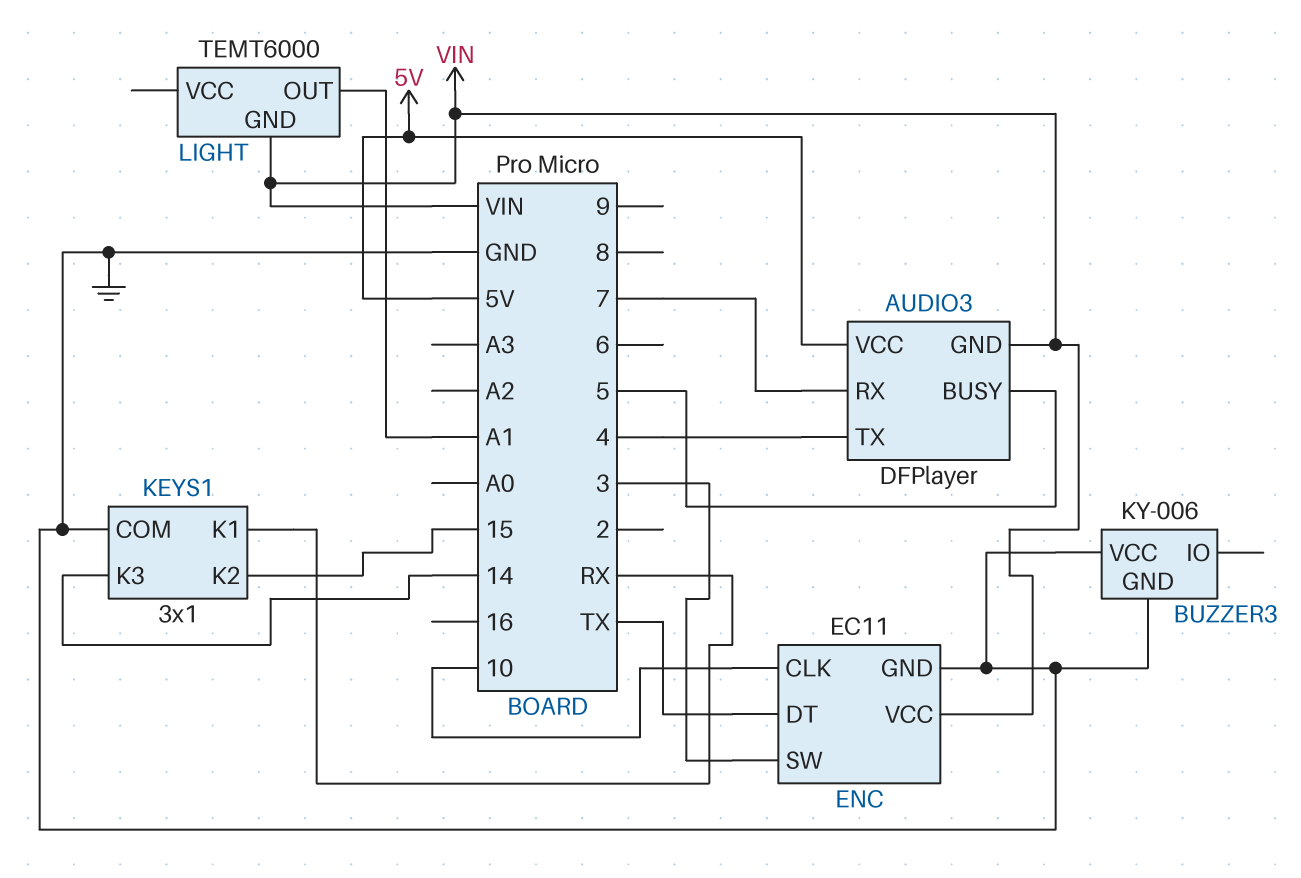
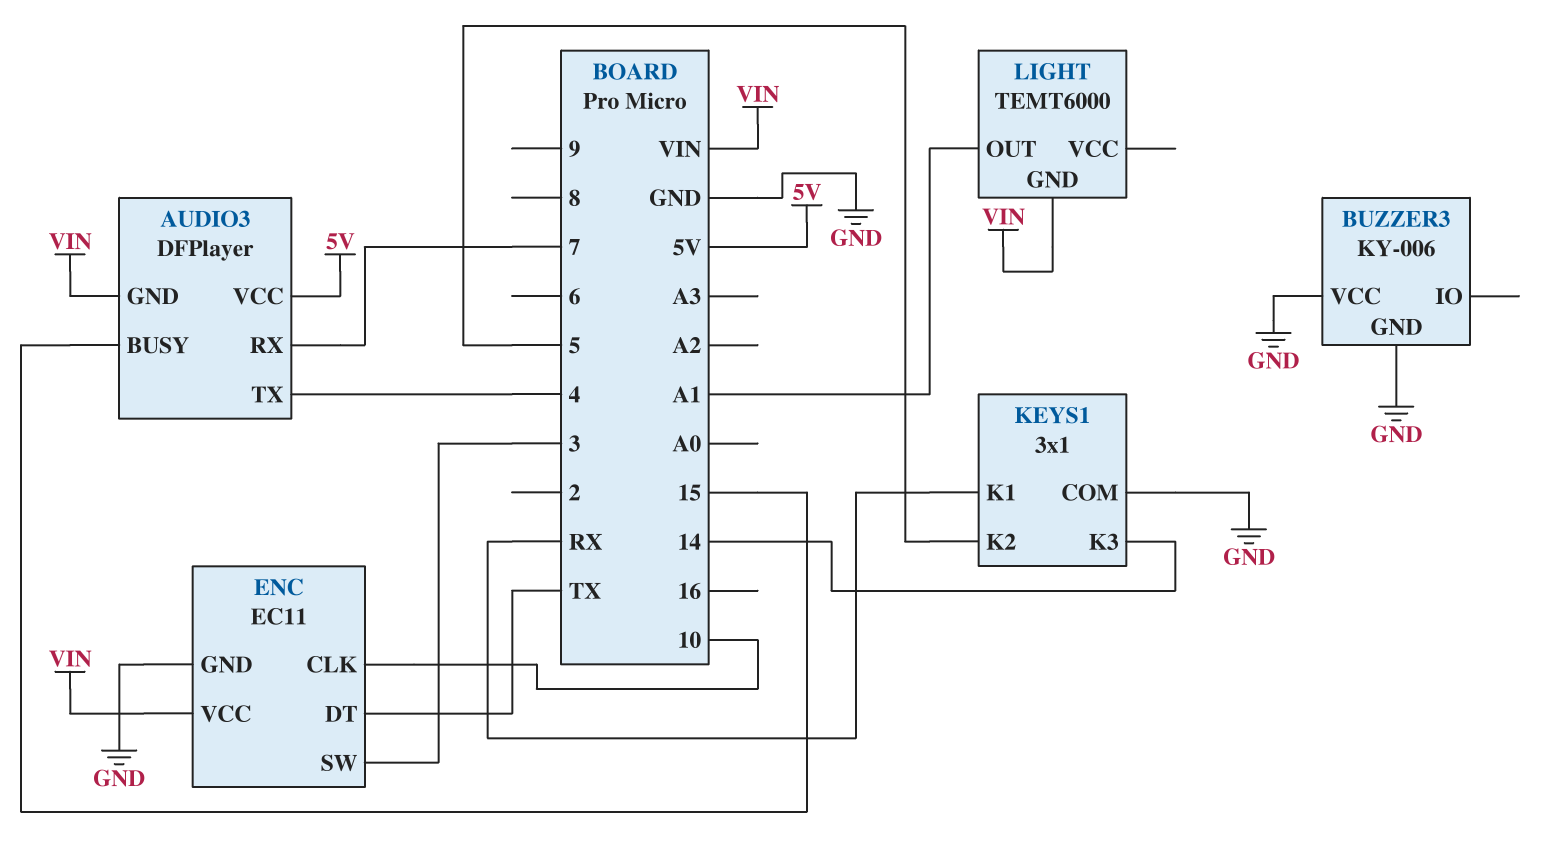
AUDIO3 pin BUSY: 5 -> 15
KEYS1 pin K2: 15 -> 5

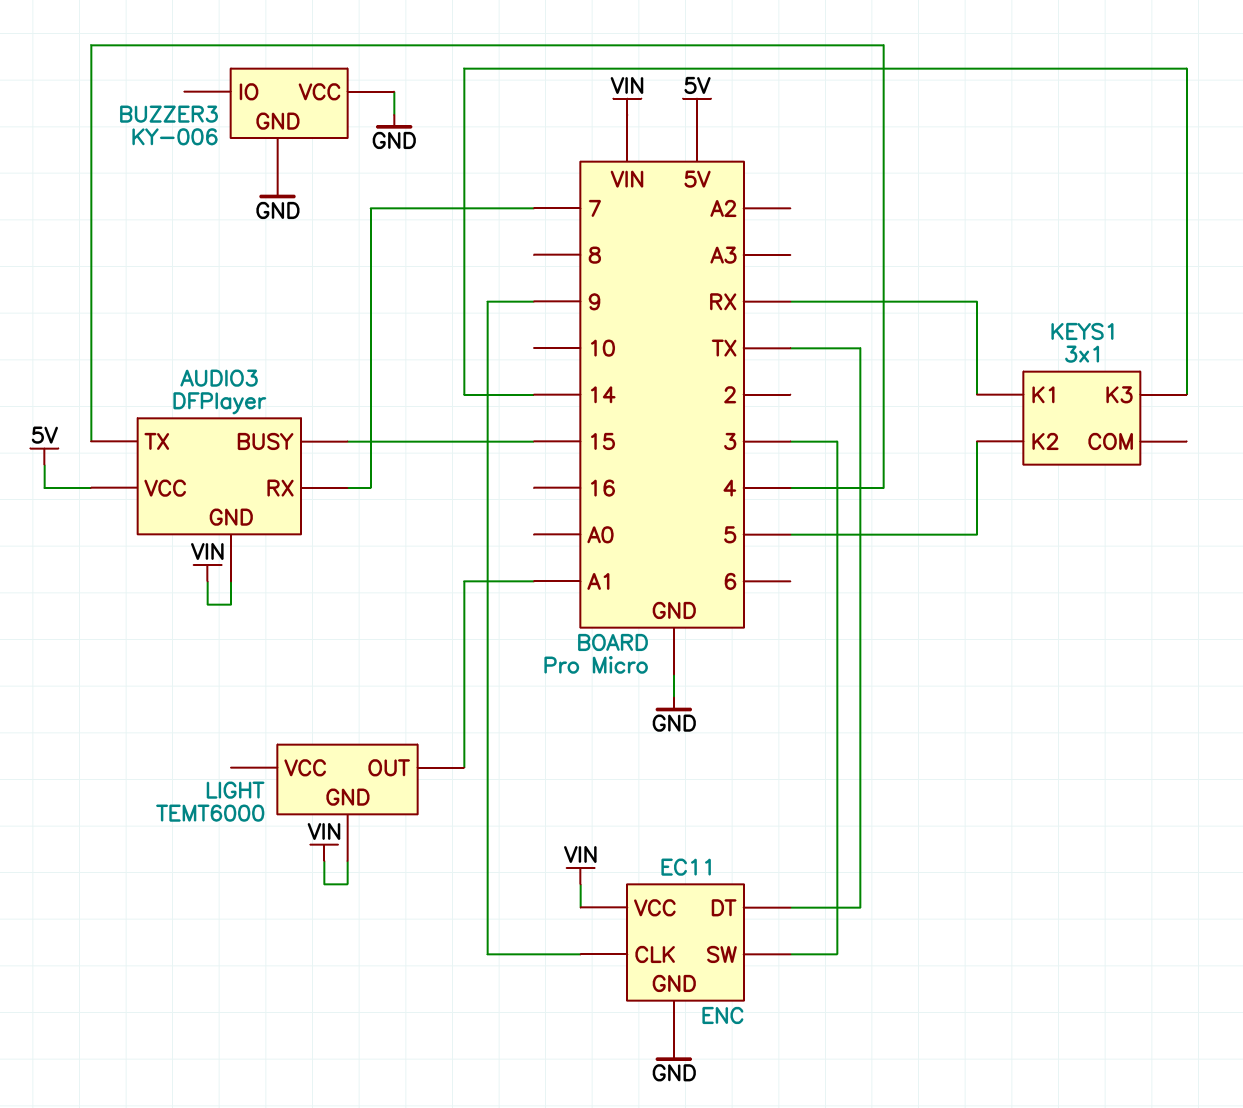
ENC pin CLK: 10 -> 9
KEYS1 pin COM: GND -> none

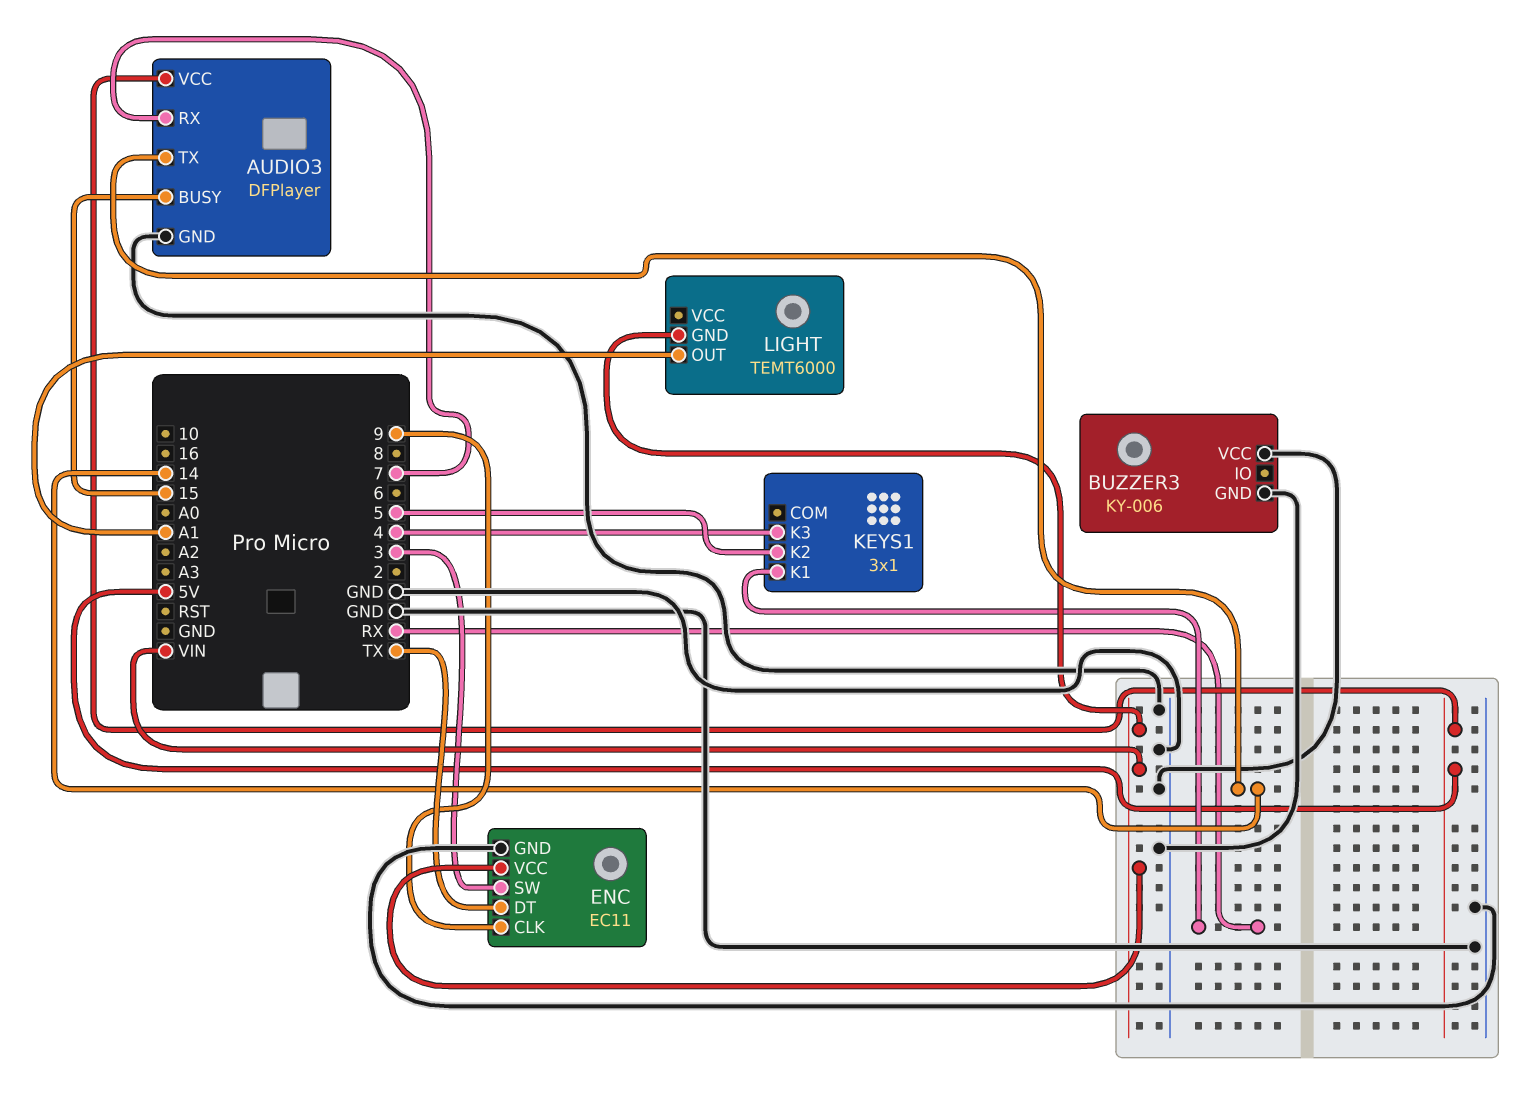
AUDIO3 pin GND: VIN -> GND
AUDIO3 pin TX: 4 -> 14
KEYS1 pin K3: 14 -> 4

